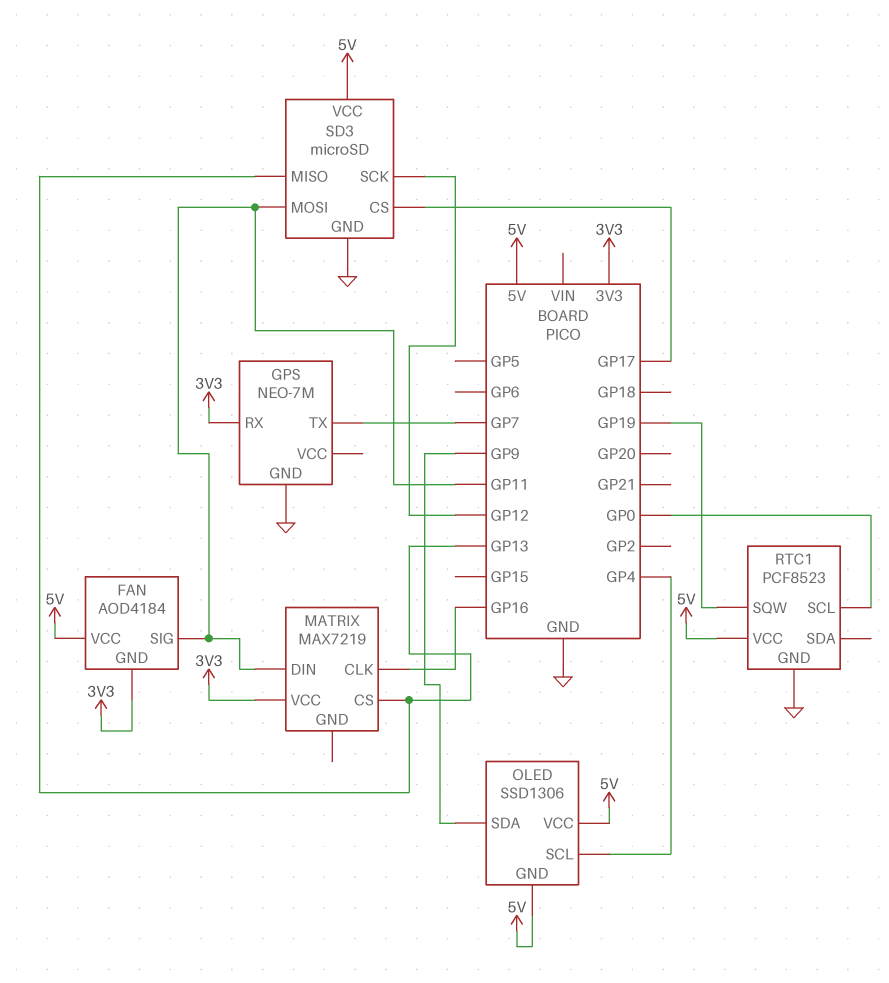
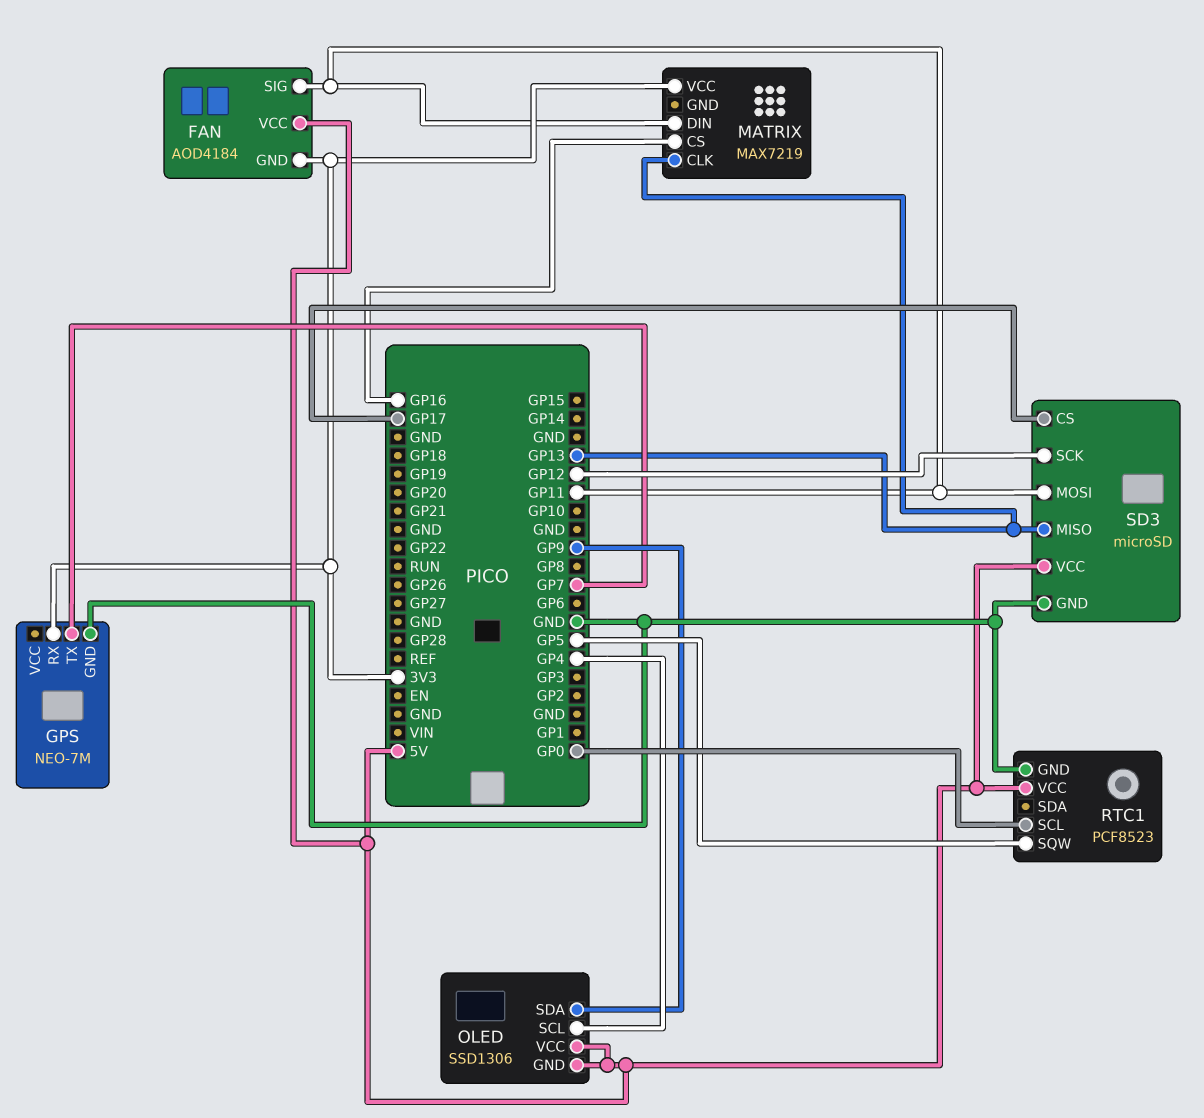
MATRIX pin CLK: GP16 -> GP13
MATRIX pin CS: GP13 -> GP16
RTC1 pin SQW: GP19 -> GP5

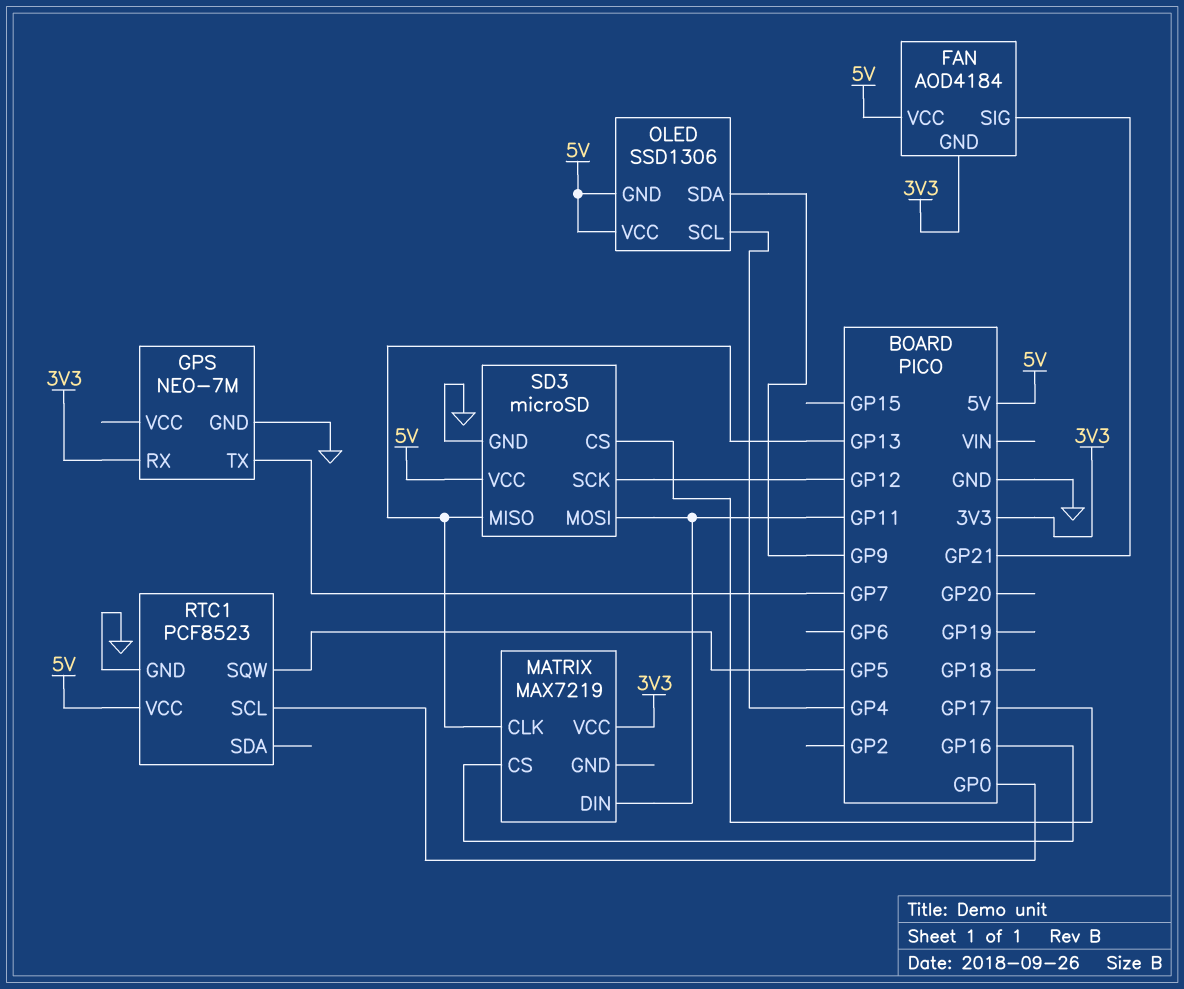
FAN pin SIG: GP11 -> GP21

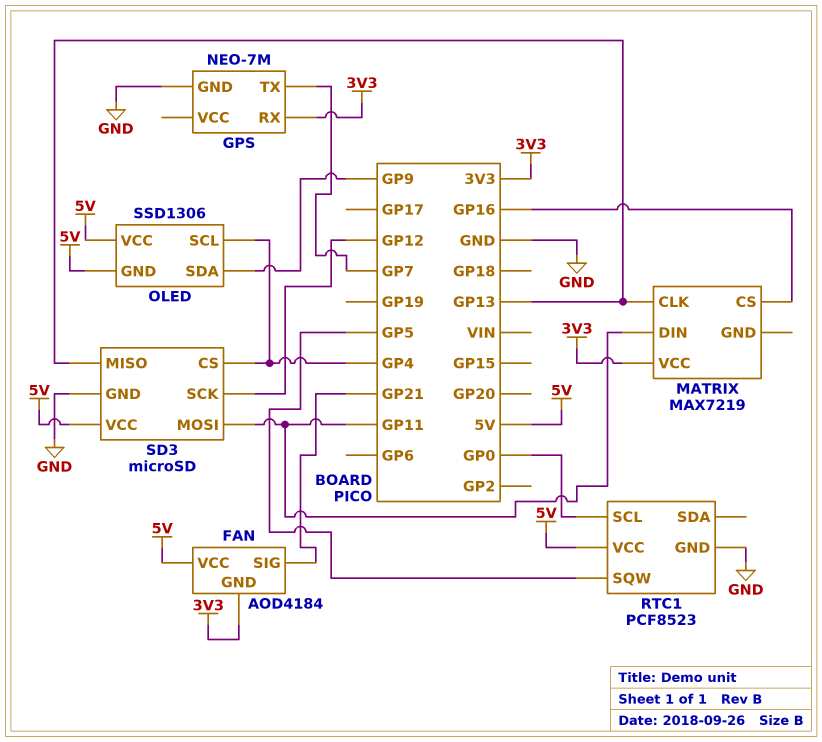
SD3 pin CS: GP17 -> GP4

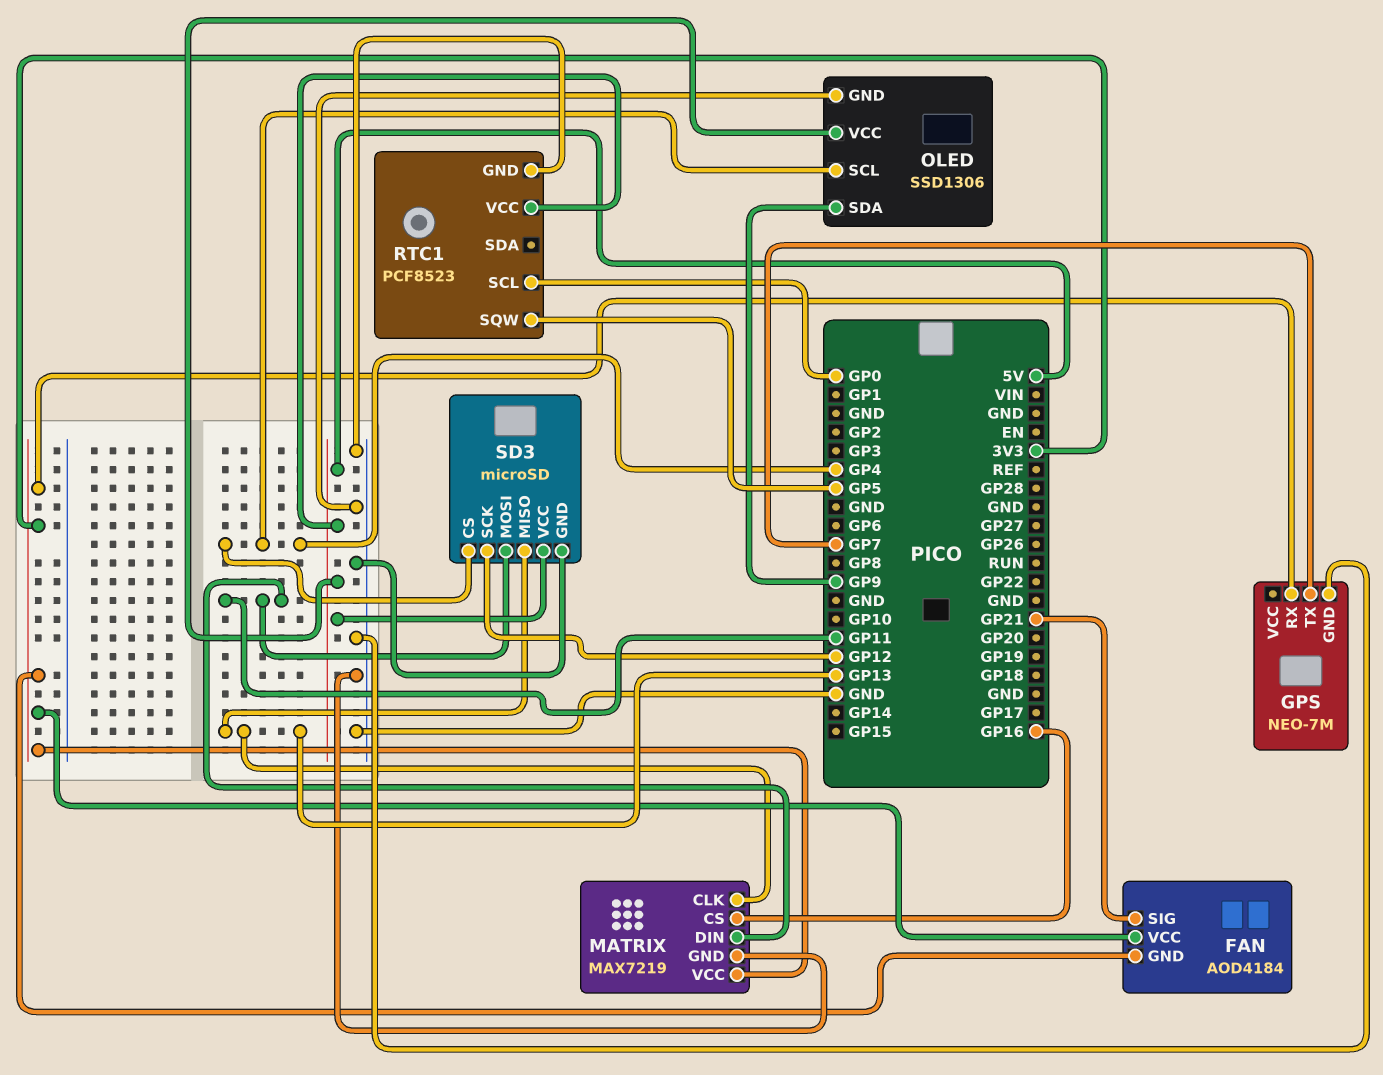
FAN pin VCC: 5V -> 3V3
MATRIX pin GND: none -> GND
OLED pin GND: 5V -> GND

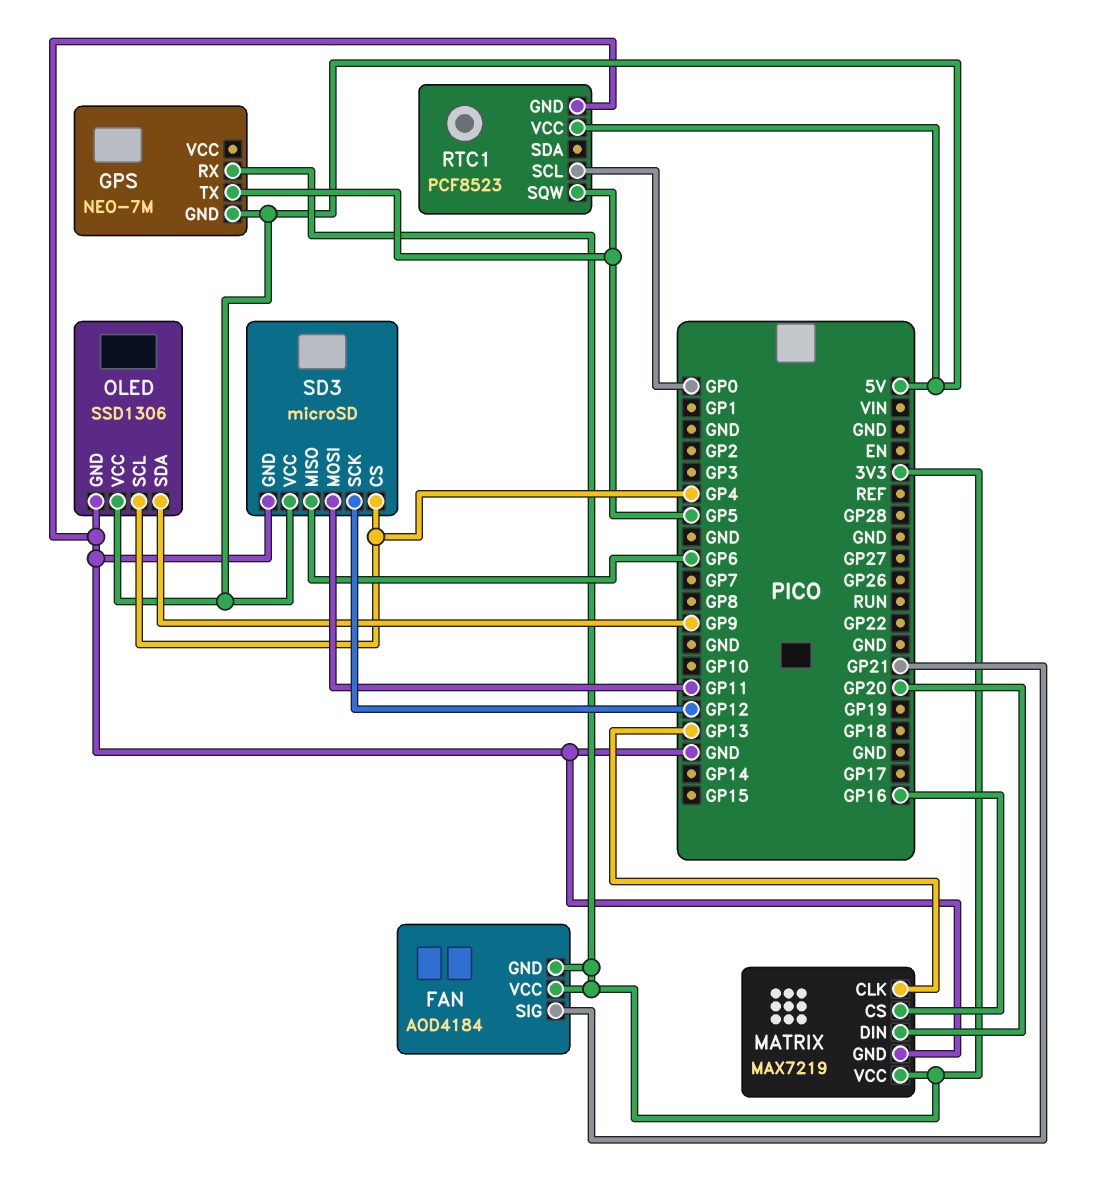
GPS pin GND: GND -> 5V
GPS pin TX: GP7 -> GP5
MATRIX pin DIN: GP11 -> GP20
SD3 pin MISO: GP13 -> GP6

